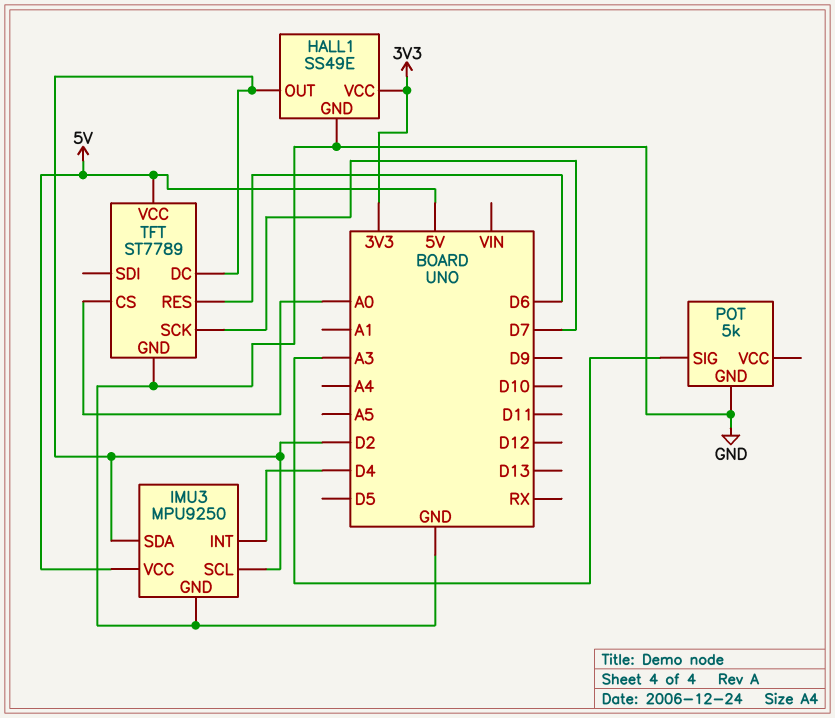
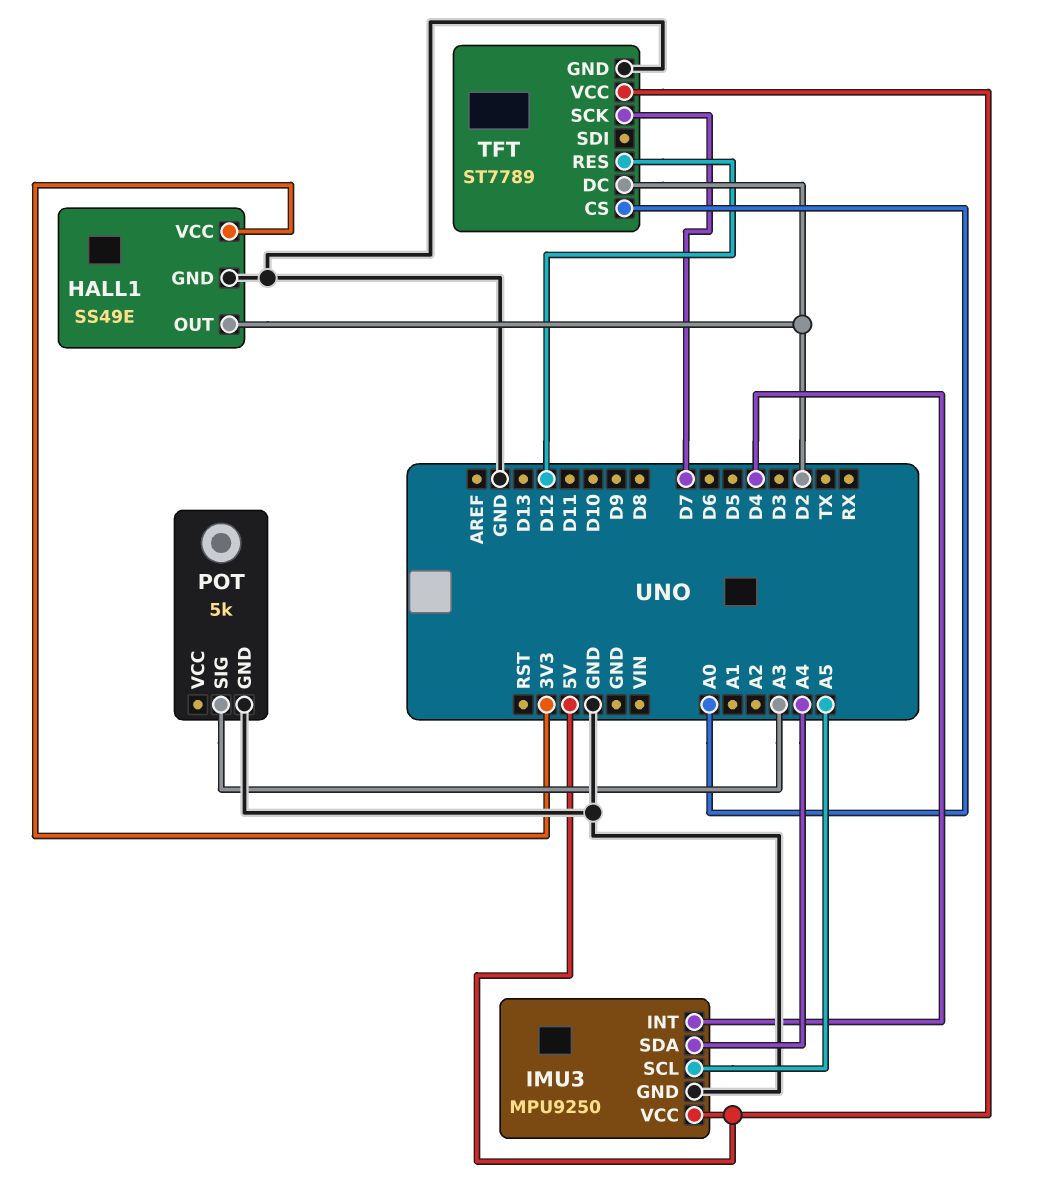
IMU3 pin SCL: D2 -> A5
IMU3 pin SDA: D2 -> A4
TFT pin RES: D6 -> D12

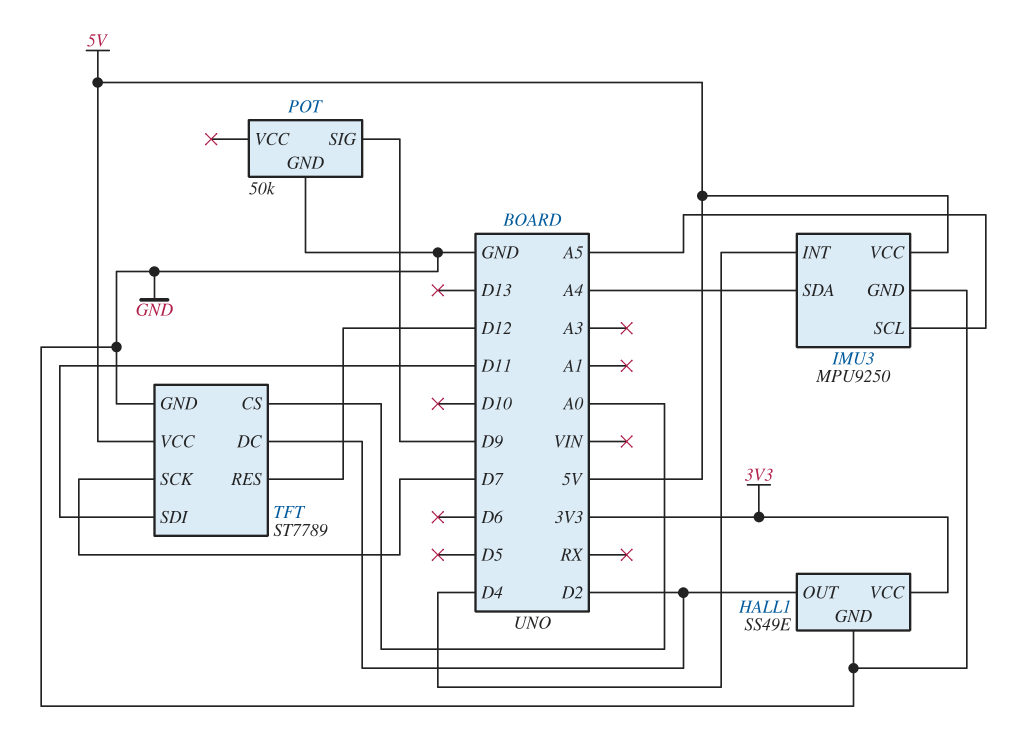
POT: 5k -> 50k
POT pin SIG: A3 -> D9
TFT pin SDI: none -> D11

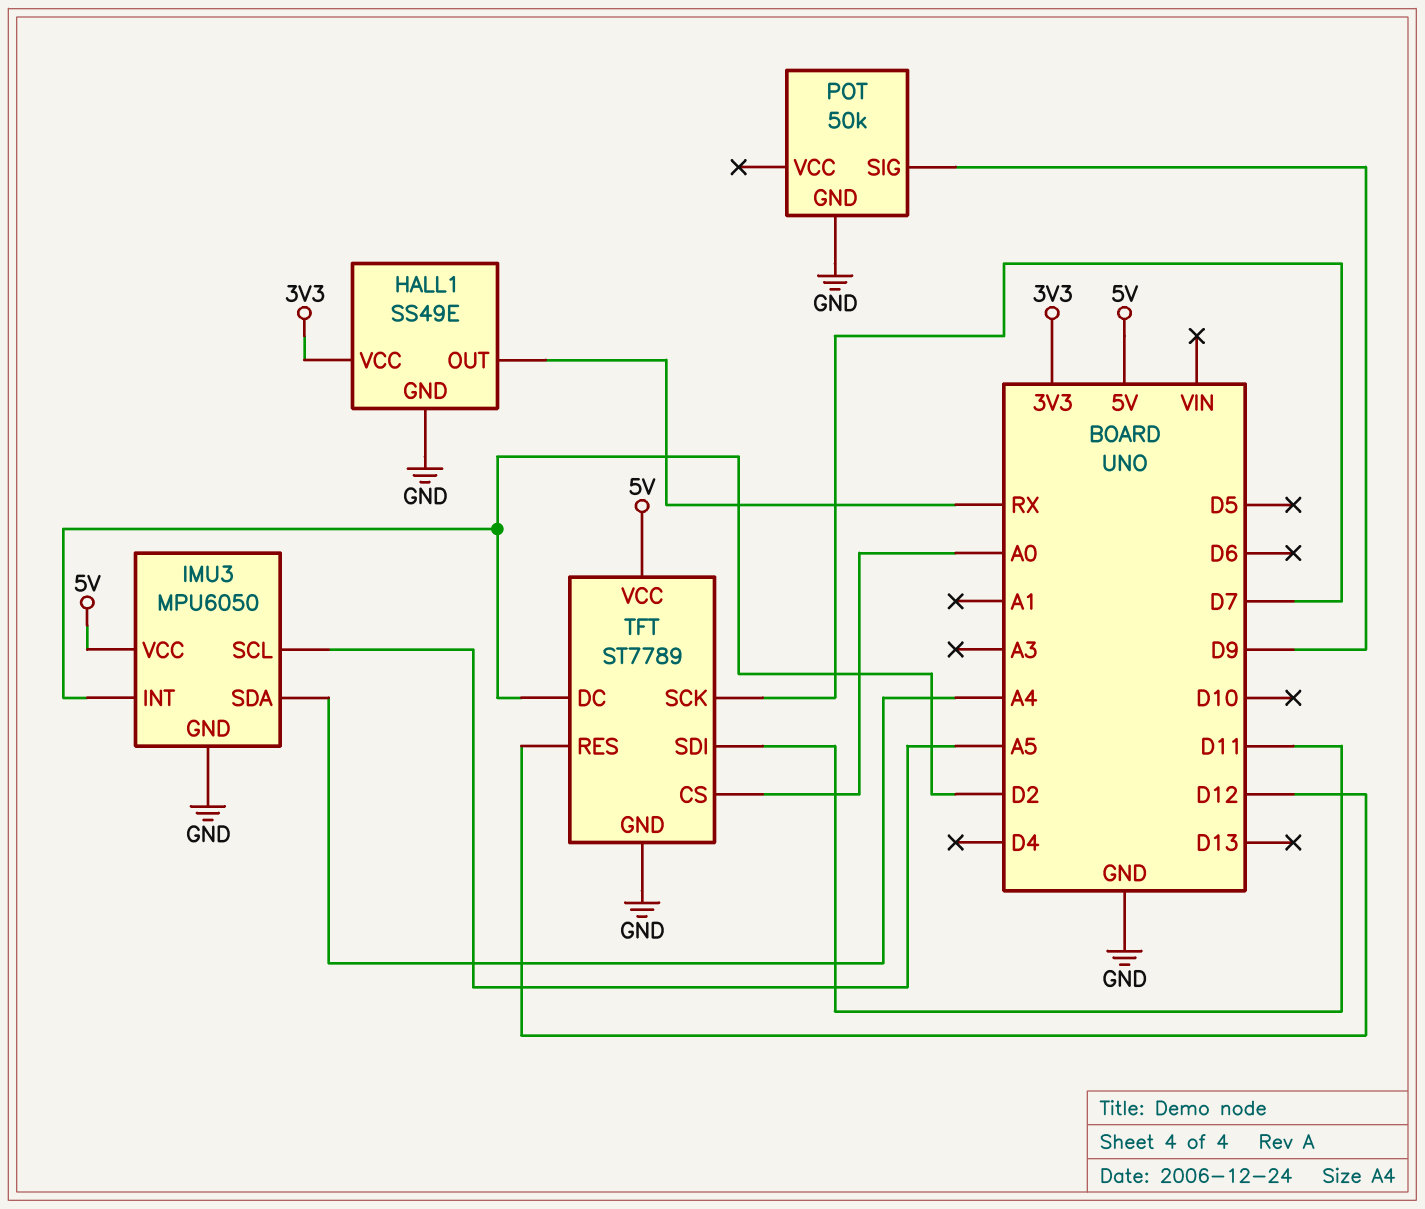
HALL1 pin OUT: D2 -> RX
IMU3: MPU9250 -> MPU6050
IMU3 pin INT: D4 -> D2

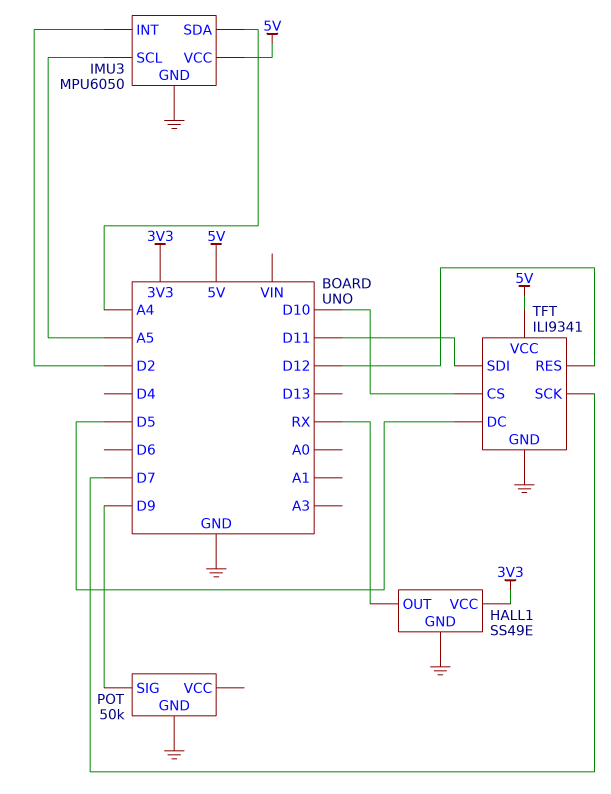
TFT: ST7789 -> ILI9341
TFT pin CS: A0 -> D10
TFT pin DC: D2 -> D5

